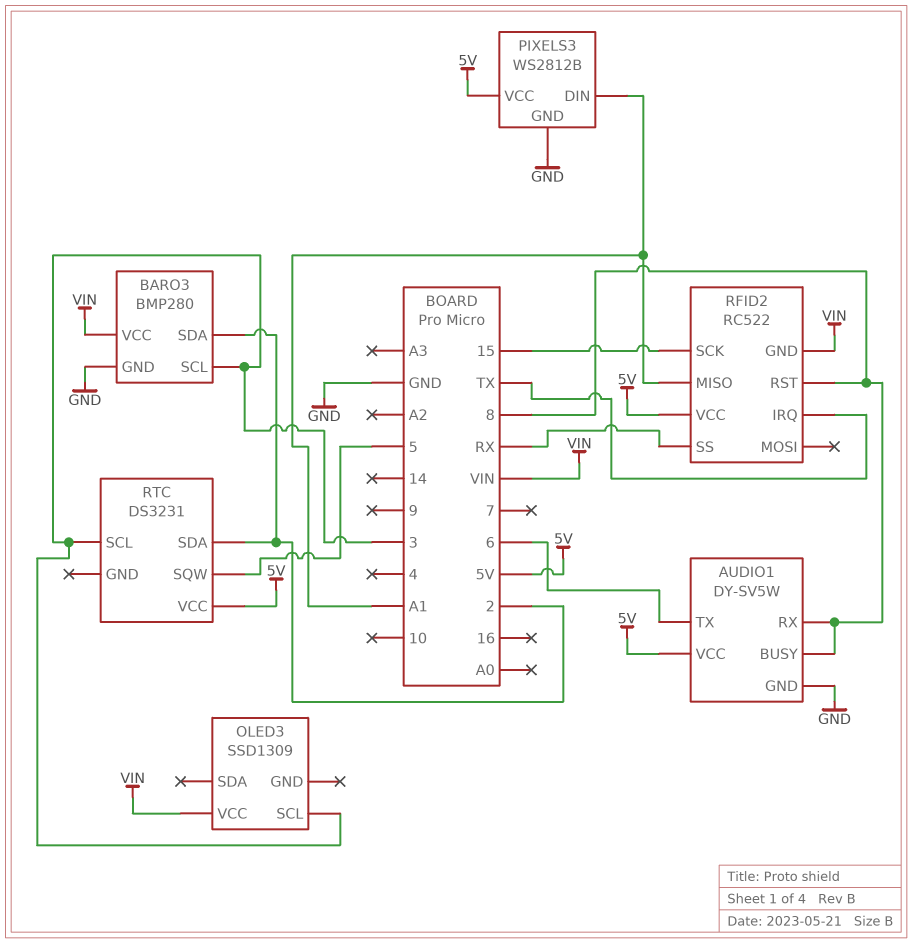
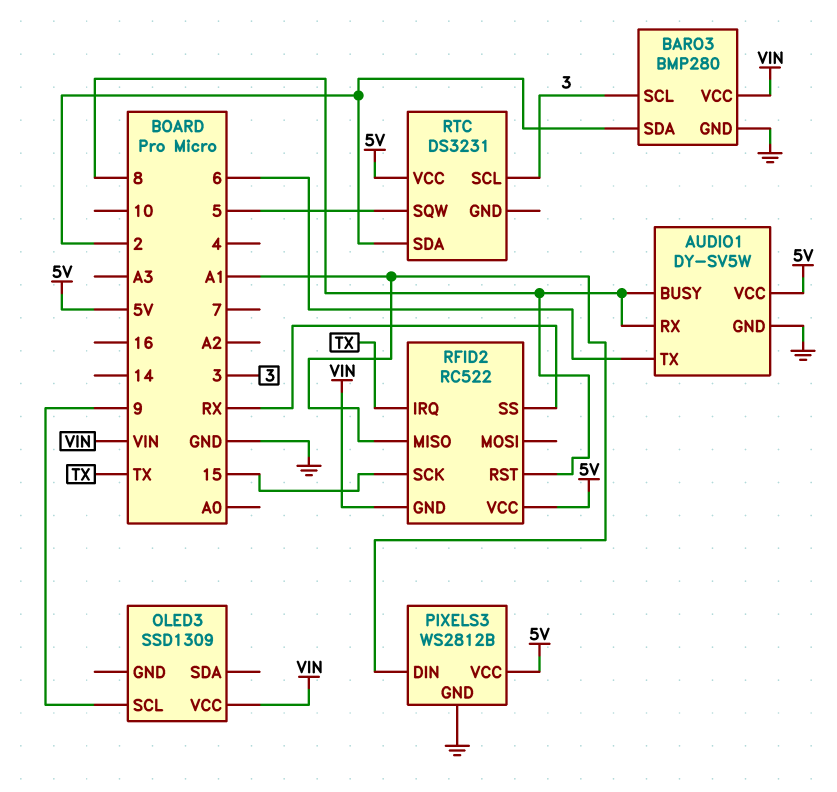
OLED3 pin SCL: 3 -> 9

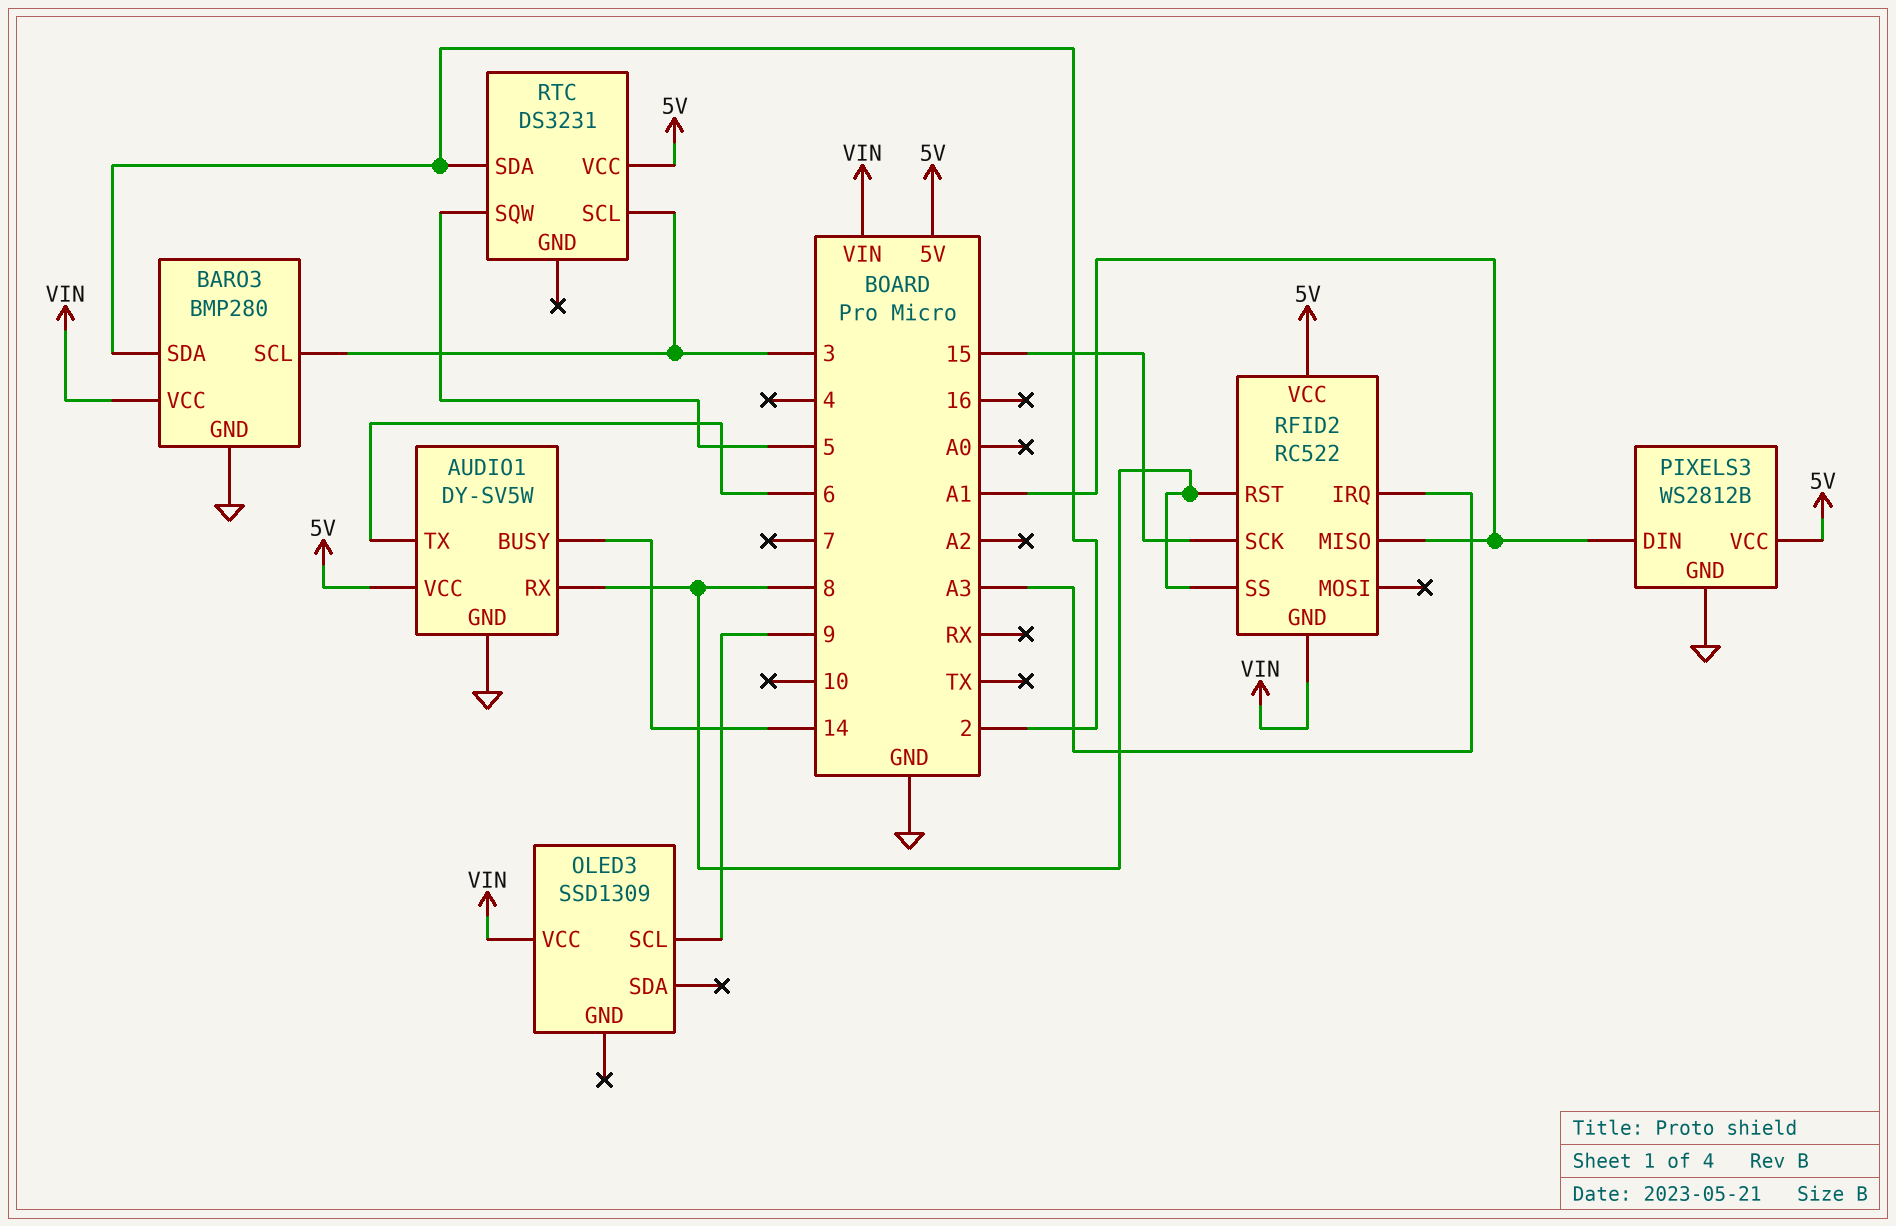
AUDIO1 pin BUSY: 8 -> 14
RFID2 pin IRQ: TX -> A3
RFID2 pin SS: RX -> 8

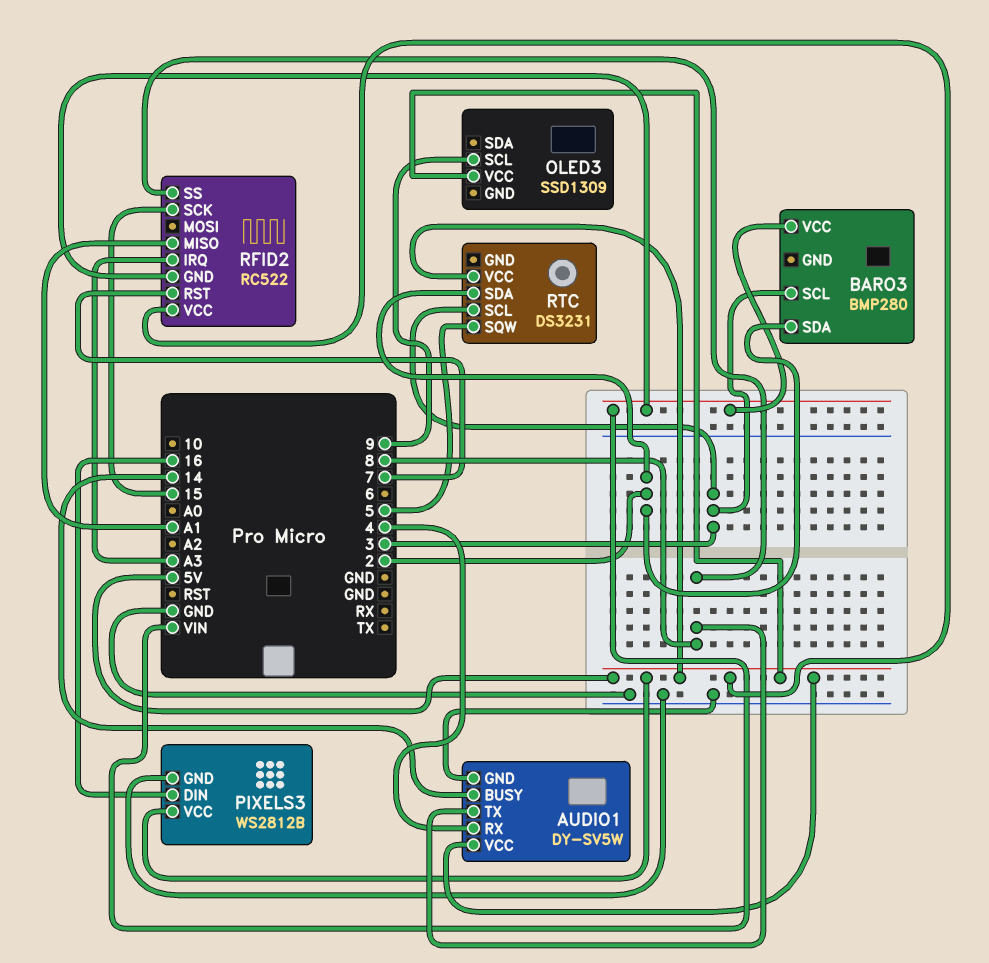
AUDIO1 pin RX: 8 -> 4
AUDIO1 pin TX: 6 -> 8
BARO3 pin GND: GND -> none
OLED3 pin VCC: VIN -> 5V
PIXELS3 pin DIN: A1 -> 16
RFID2 pin RST: 8 -> 7

